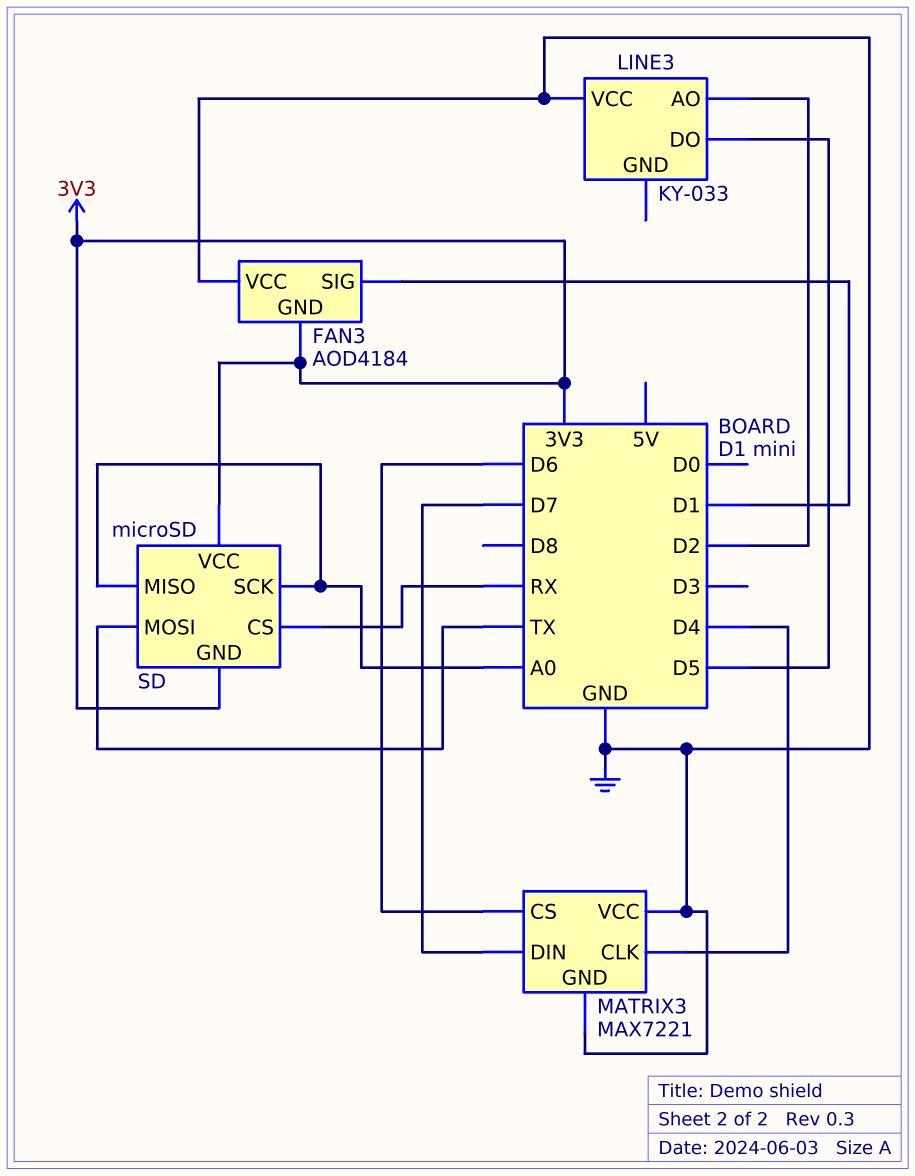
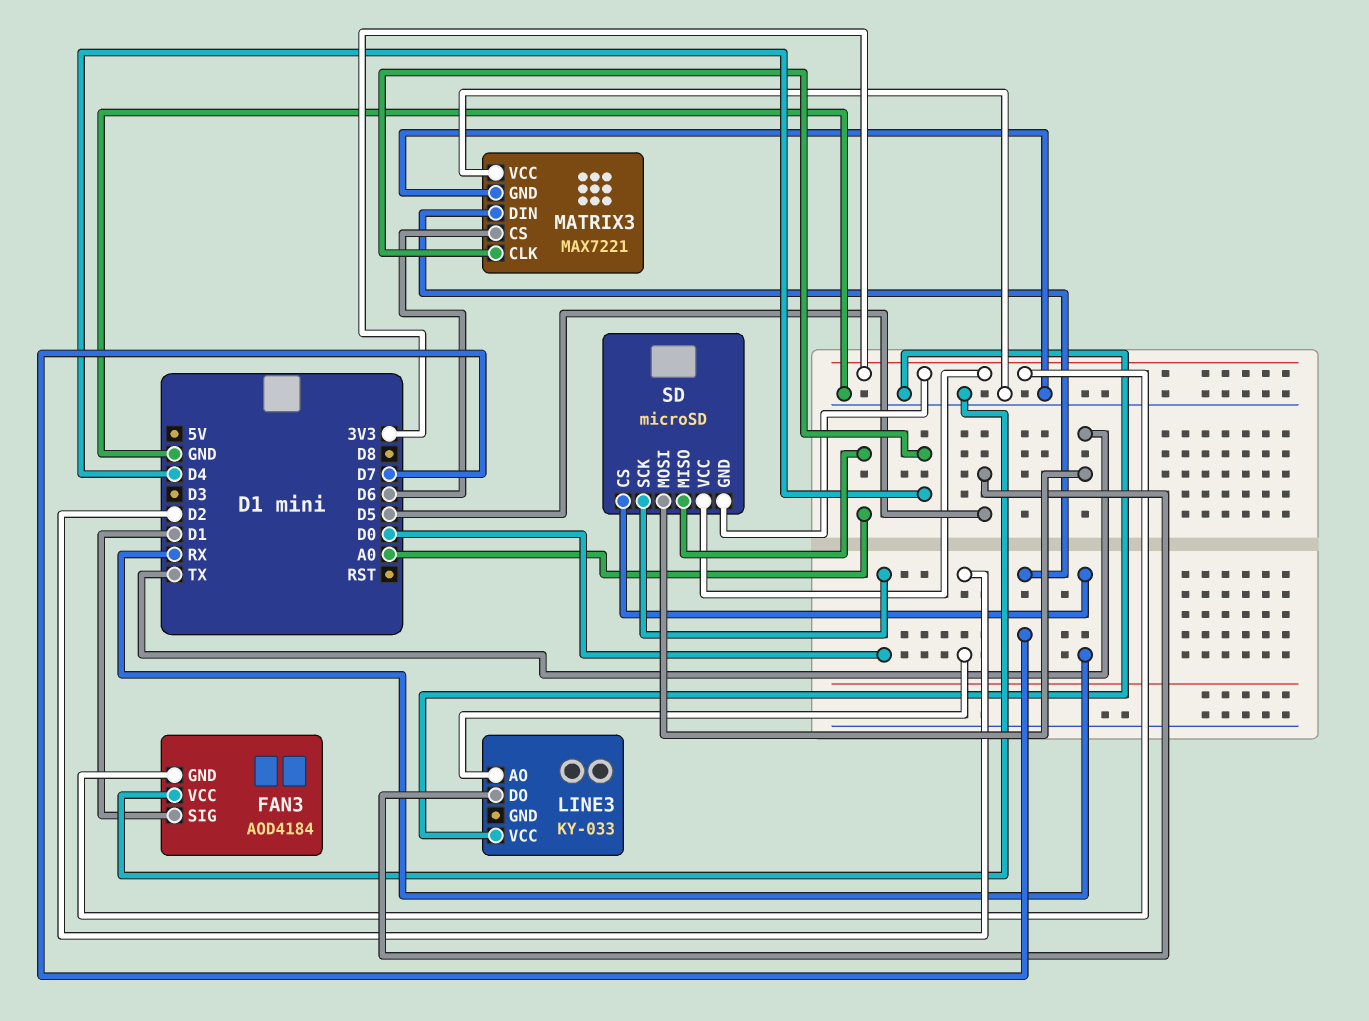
SD pin SCK: A0 -> D0

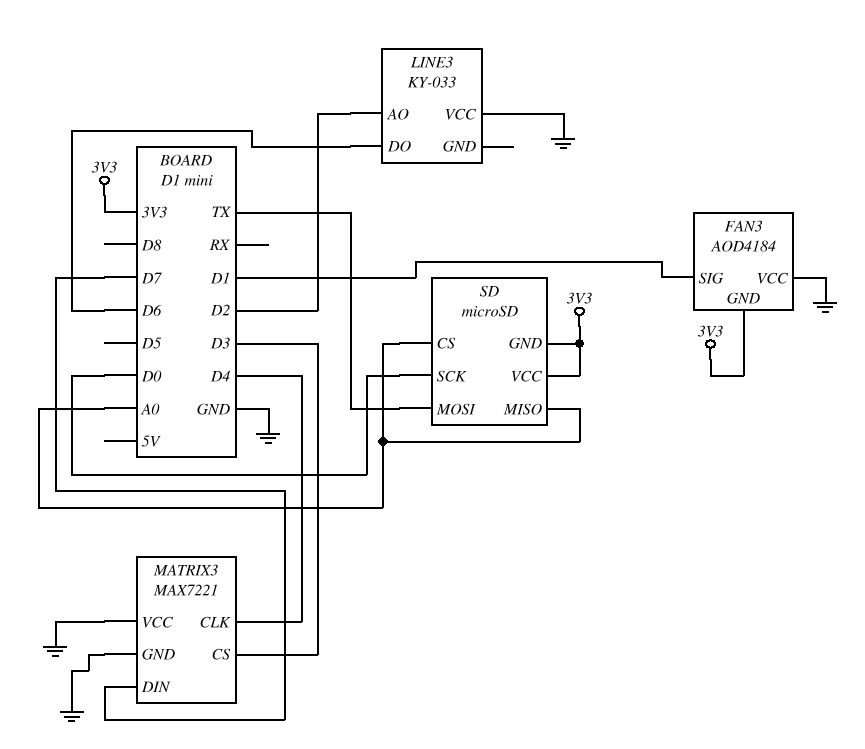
LINE3 pin DO: D5 -> D6
MATRIX3 pin CS: D6 -> D3
SD pin CS: RX -> A0

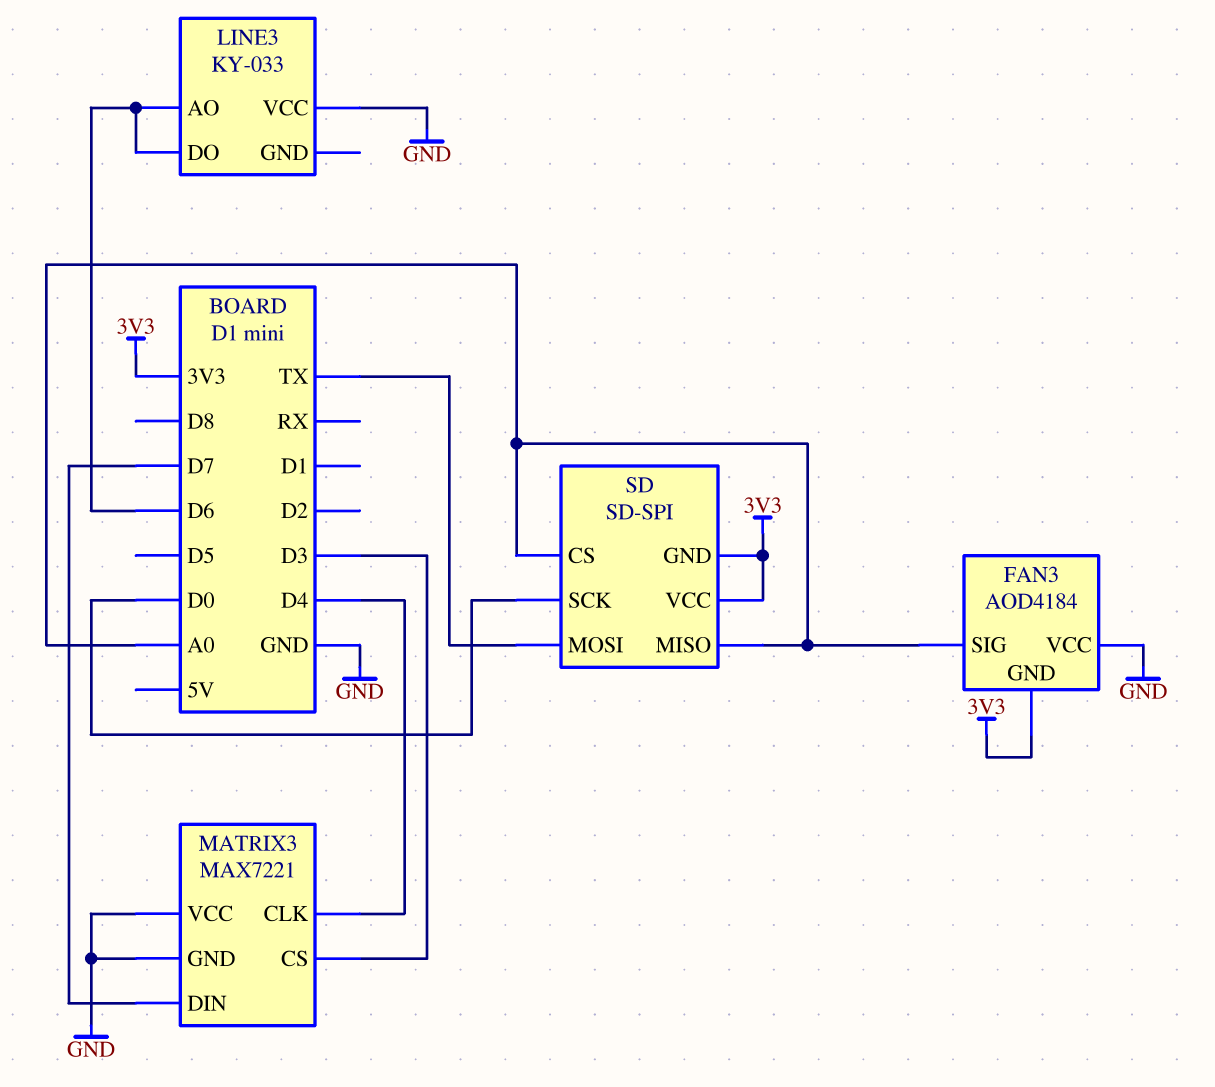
FAN3 pin SIG: D1 -> A0
LINE3 pin AO: D2 -> D6
SD: microSD -> SD-SPI

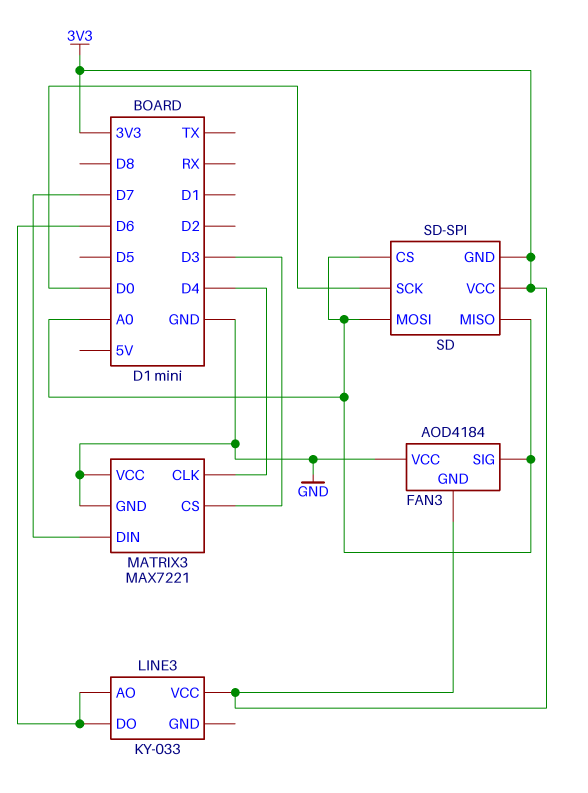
LINE3 pin VCC: GND -> 3V3
SD pin MOSI: TX -> A0

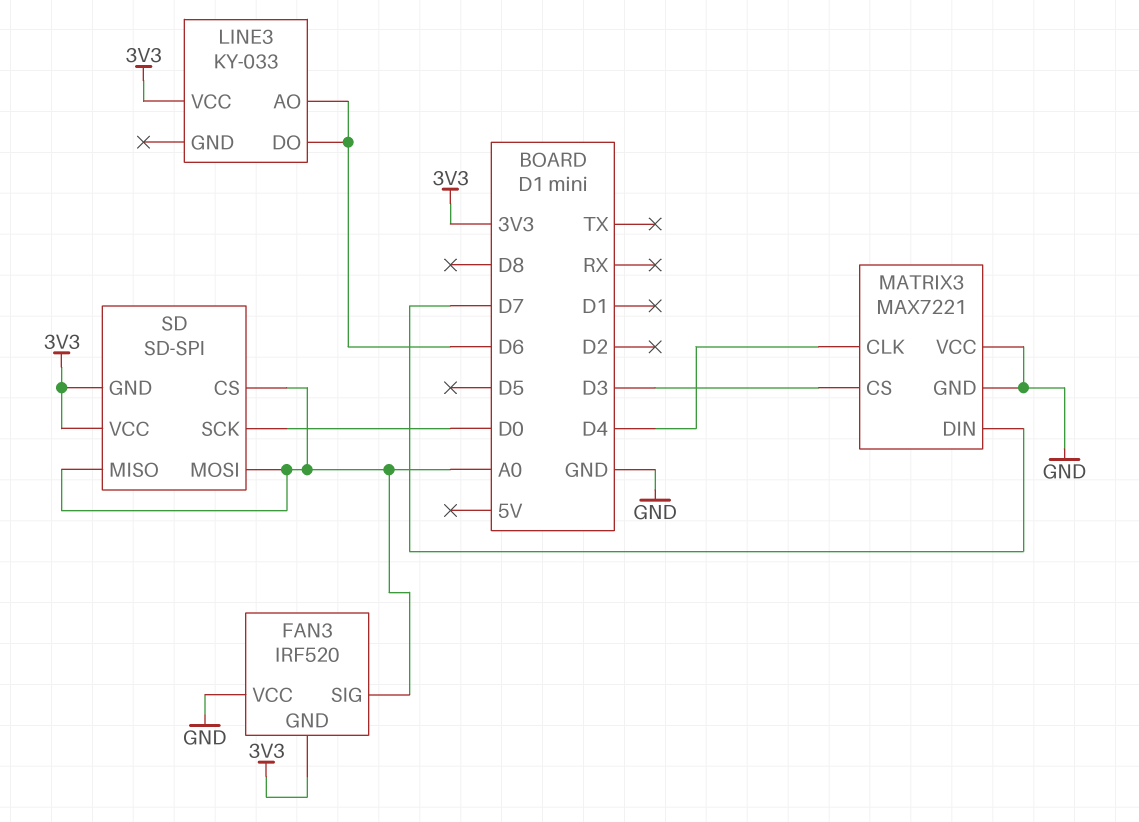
FAN3: AOD4184 -> IRF520

